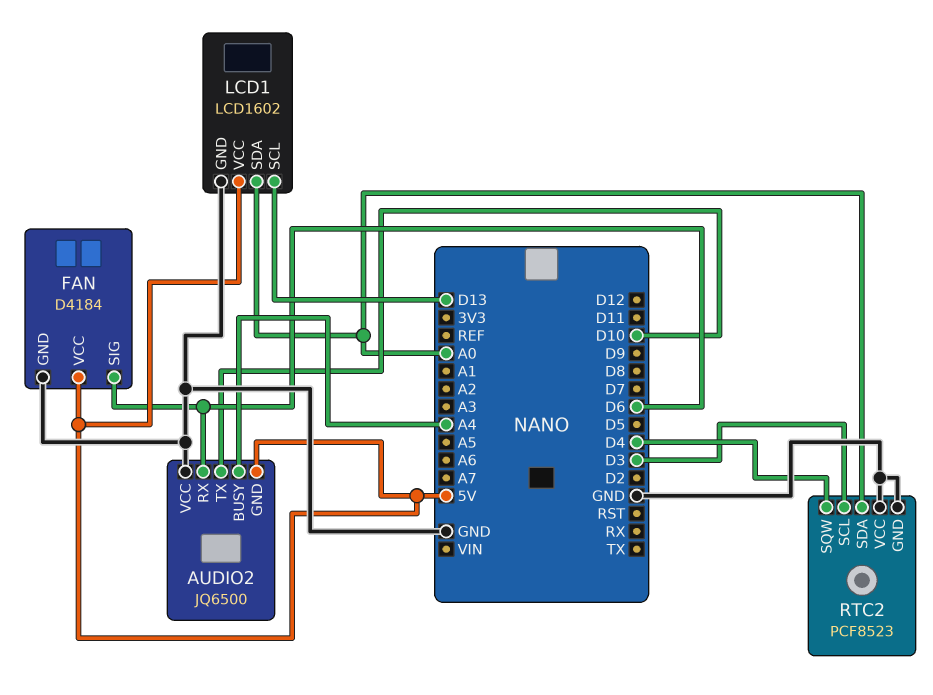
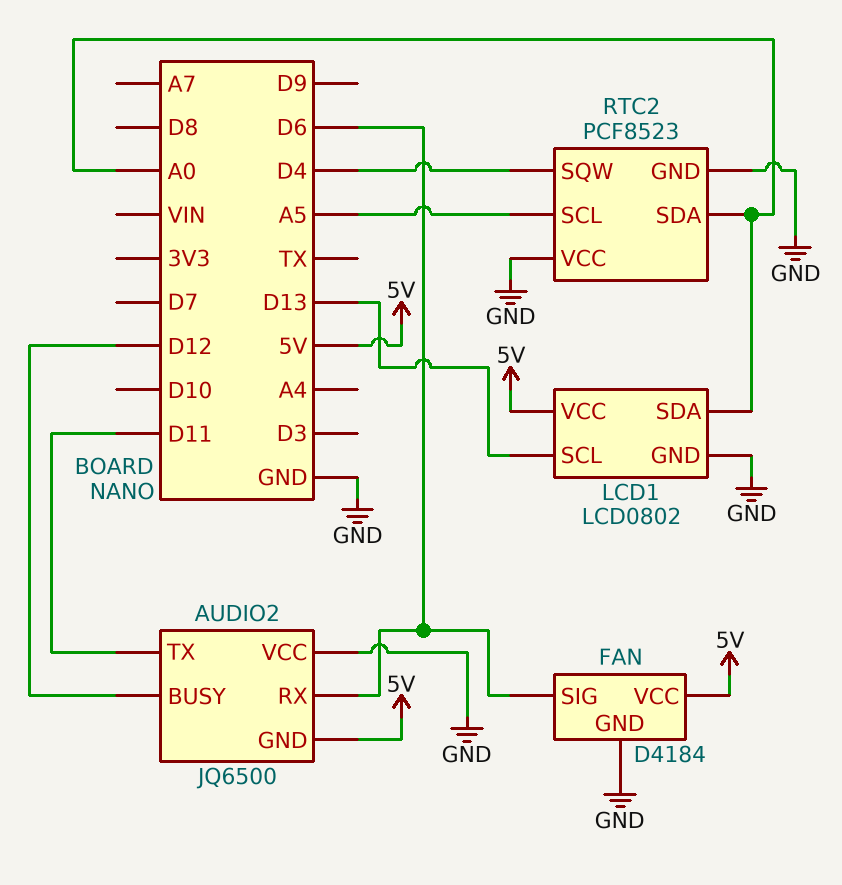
AUDIO2 pin BUSY: A4 -> D12
AUDIO2 pin TX: D10 -> D11
LCD1: LCD1602 -> LCD0802
RTC2 pin SCL: D3 -> A5

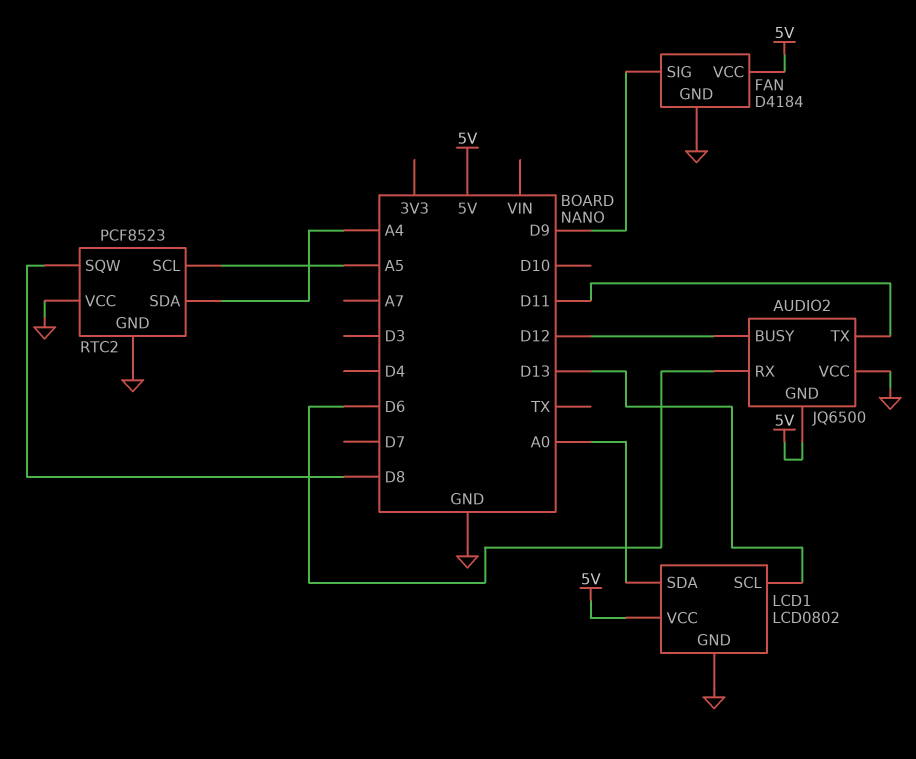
FAN pin SIG: D6 -> D9
RTC2 pin SDA: A0 -> A4
RTC2 pin SQW: D4 -> D8

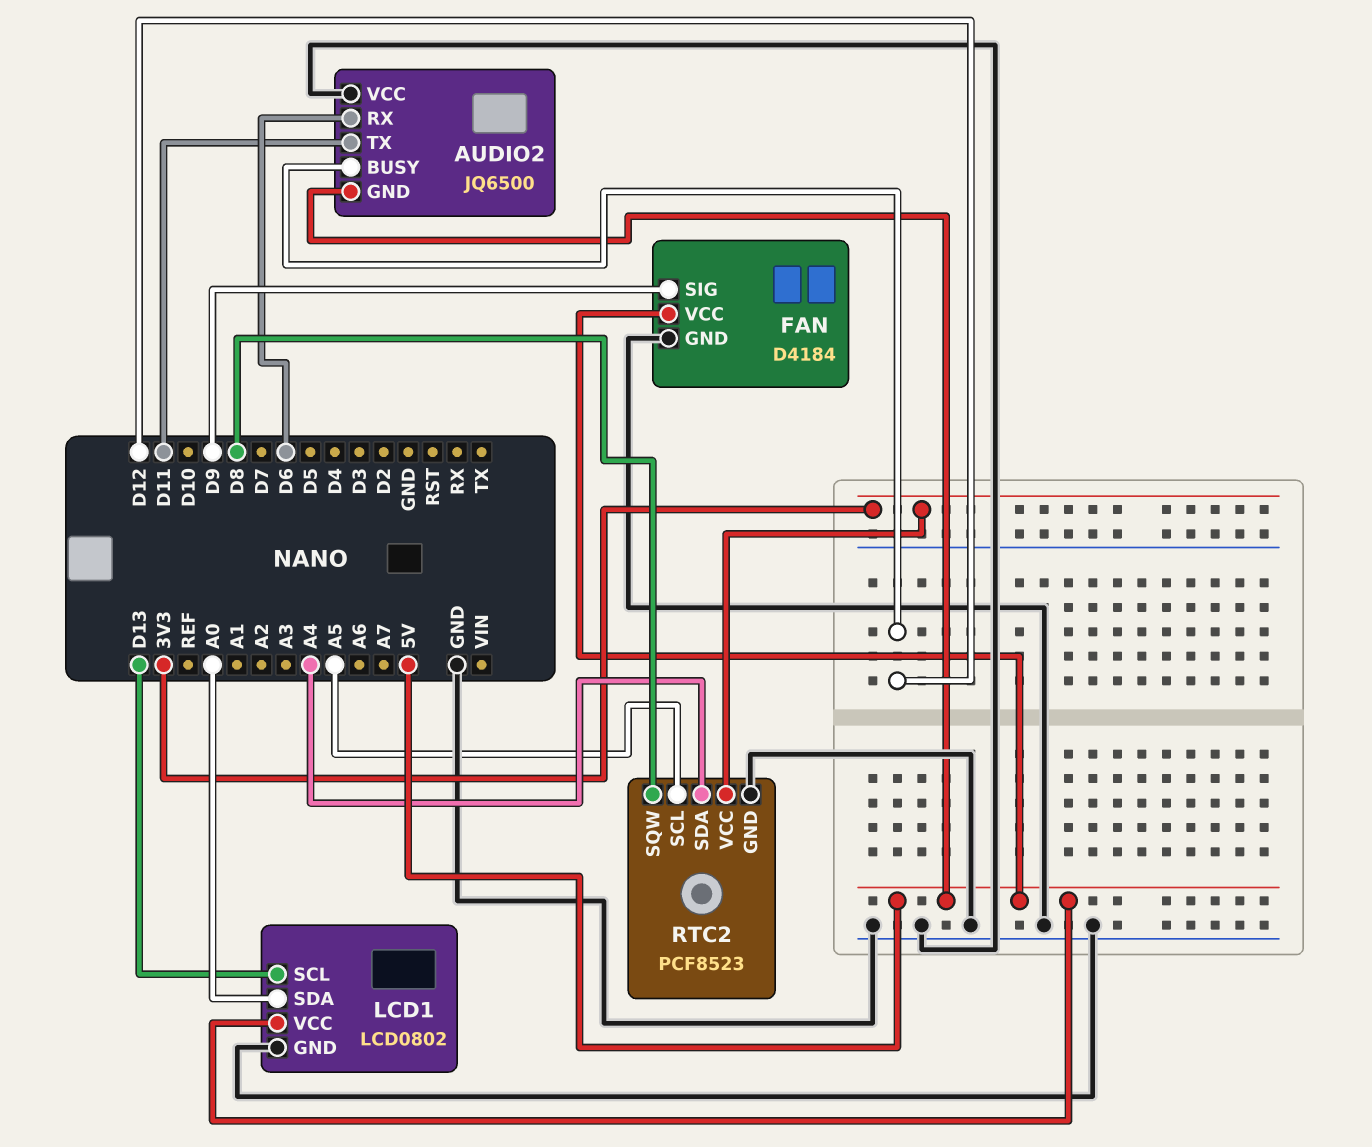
RTC2 pin VCC: GND -> 3V3

